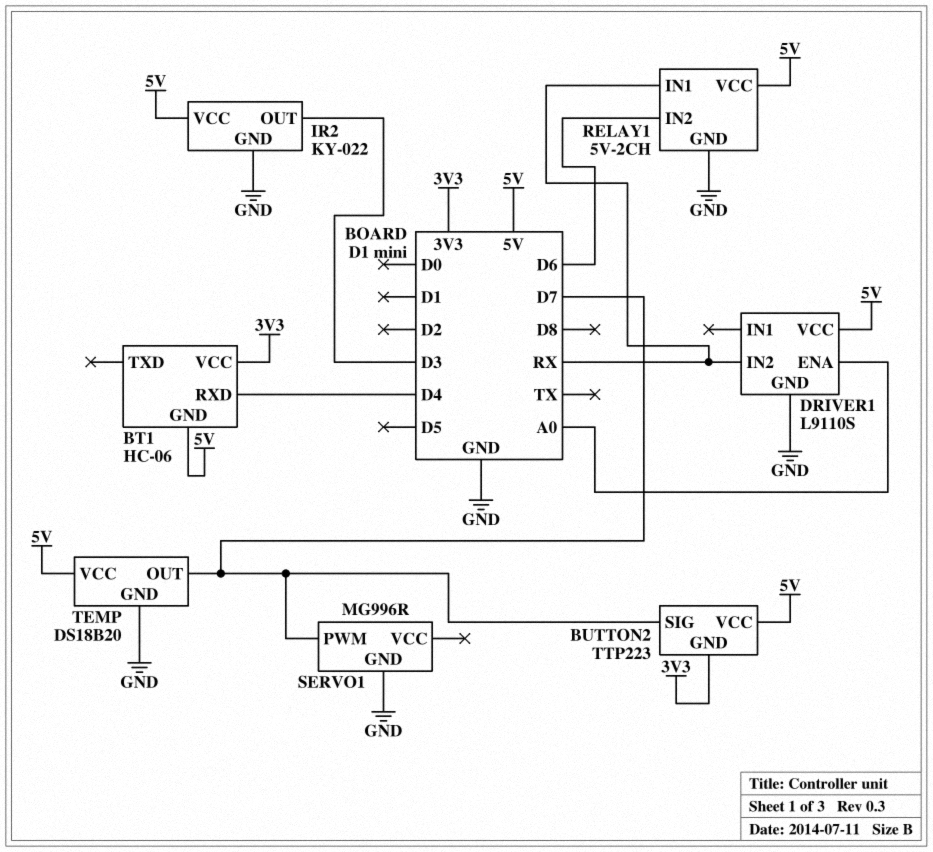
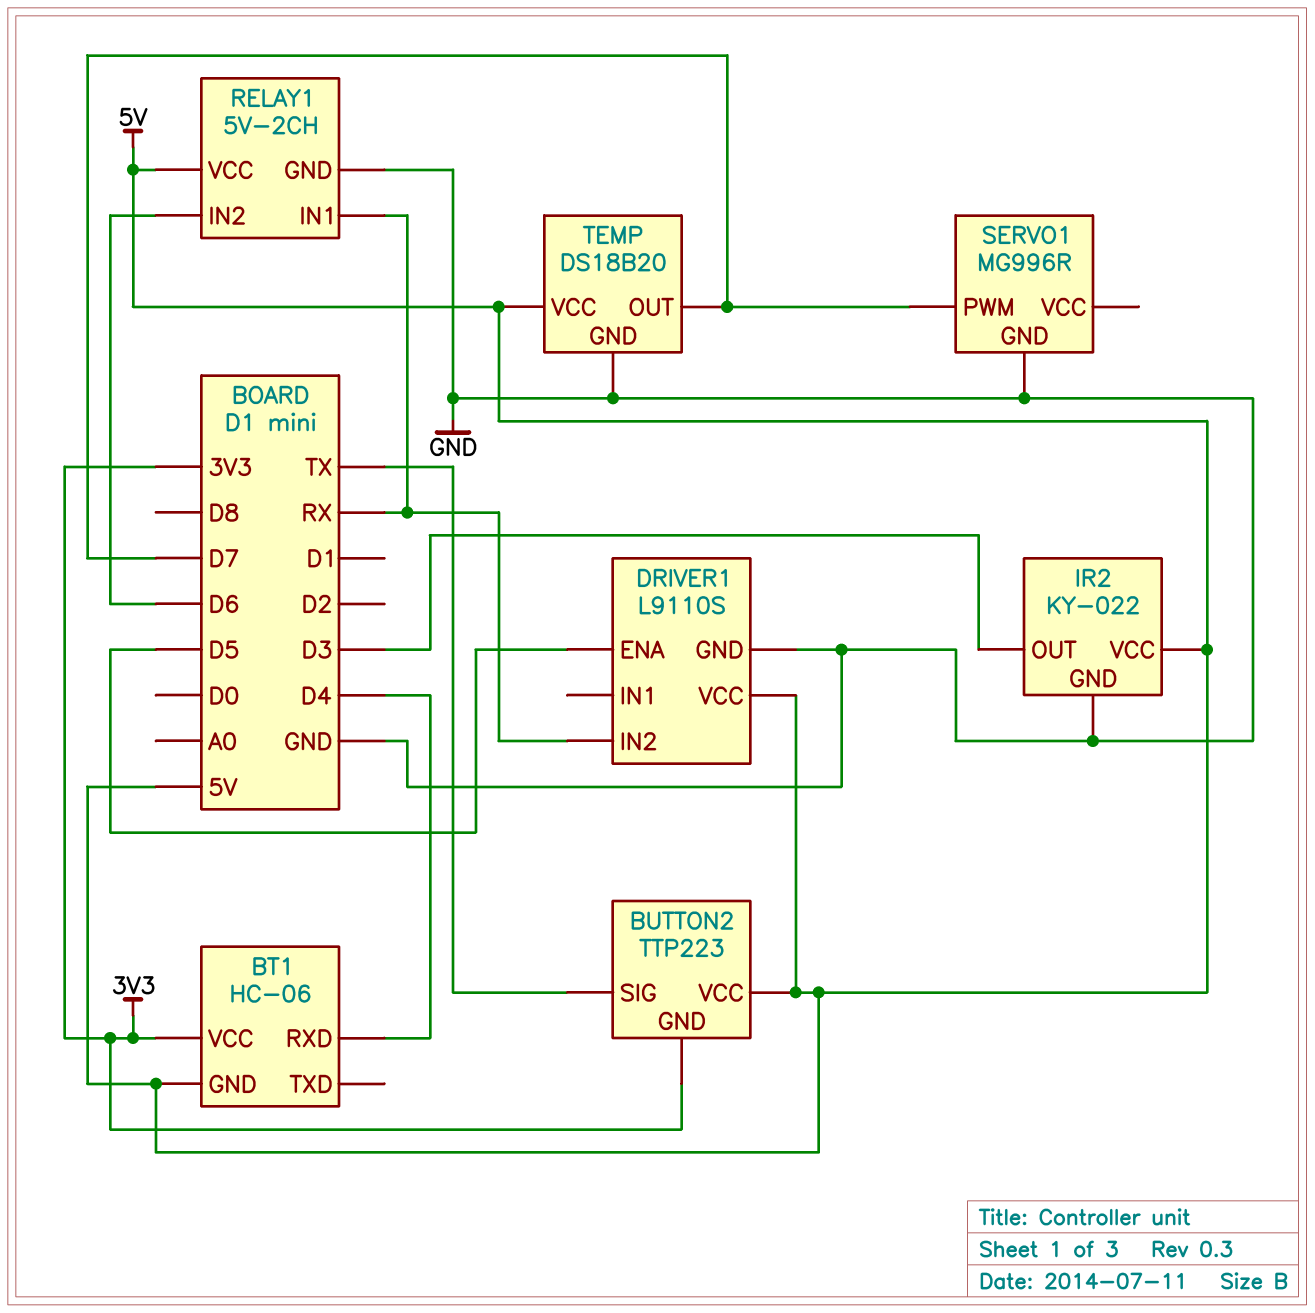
BUTTON2 pin SIG: D7 -> TX
DRIVER1 pin ENA: A0 -> D5

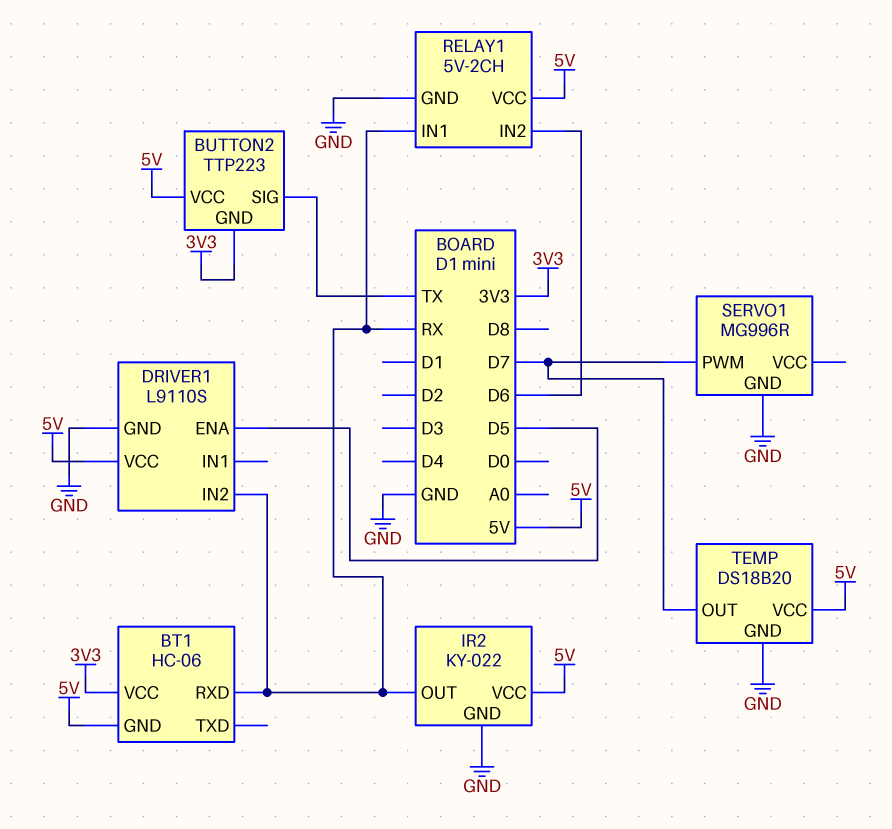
BT1 pin RXD: D4 -> RX
IR2 pin OUT: D3 -> RX

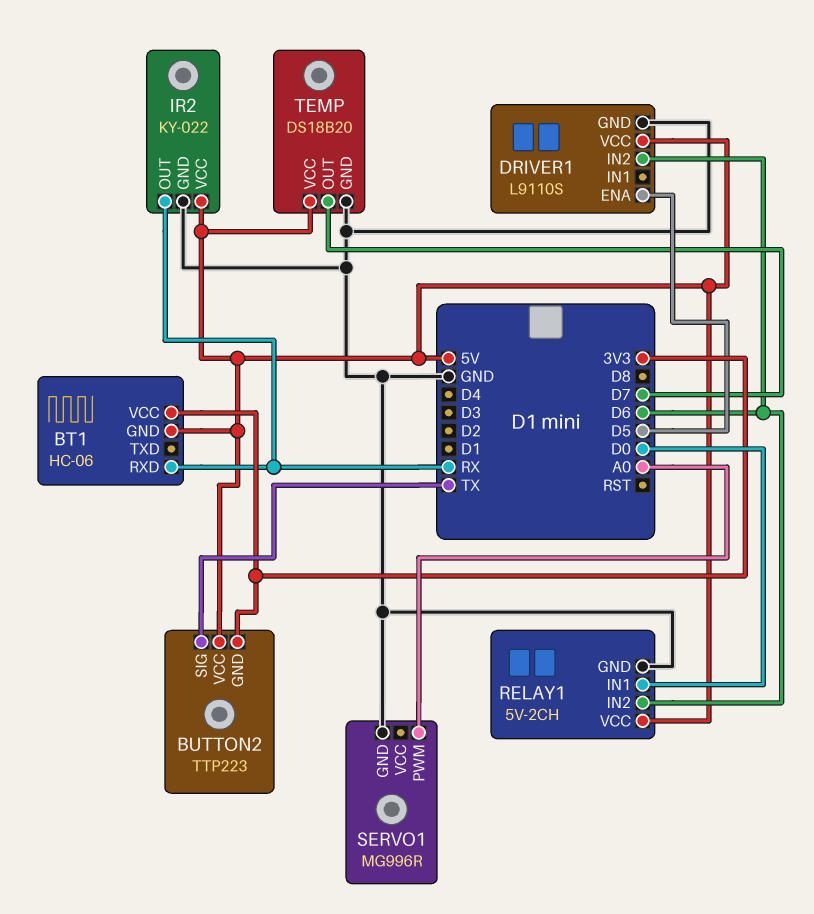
DRIVER1 pin IN2: RX -> D6
RELAY1 pin IN1: RX -> D0
SERVO1 pin PWM: D7 -> A0

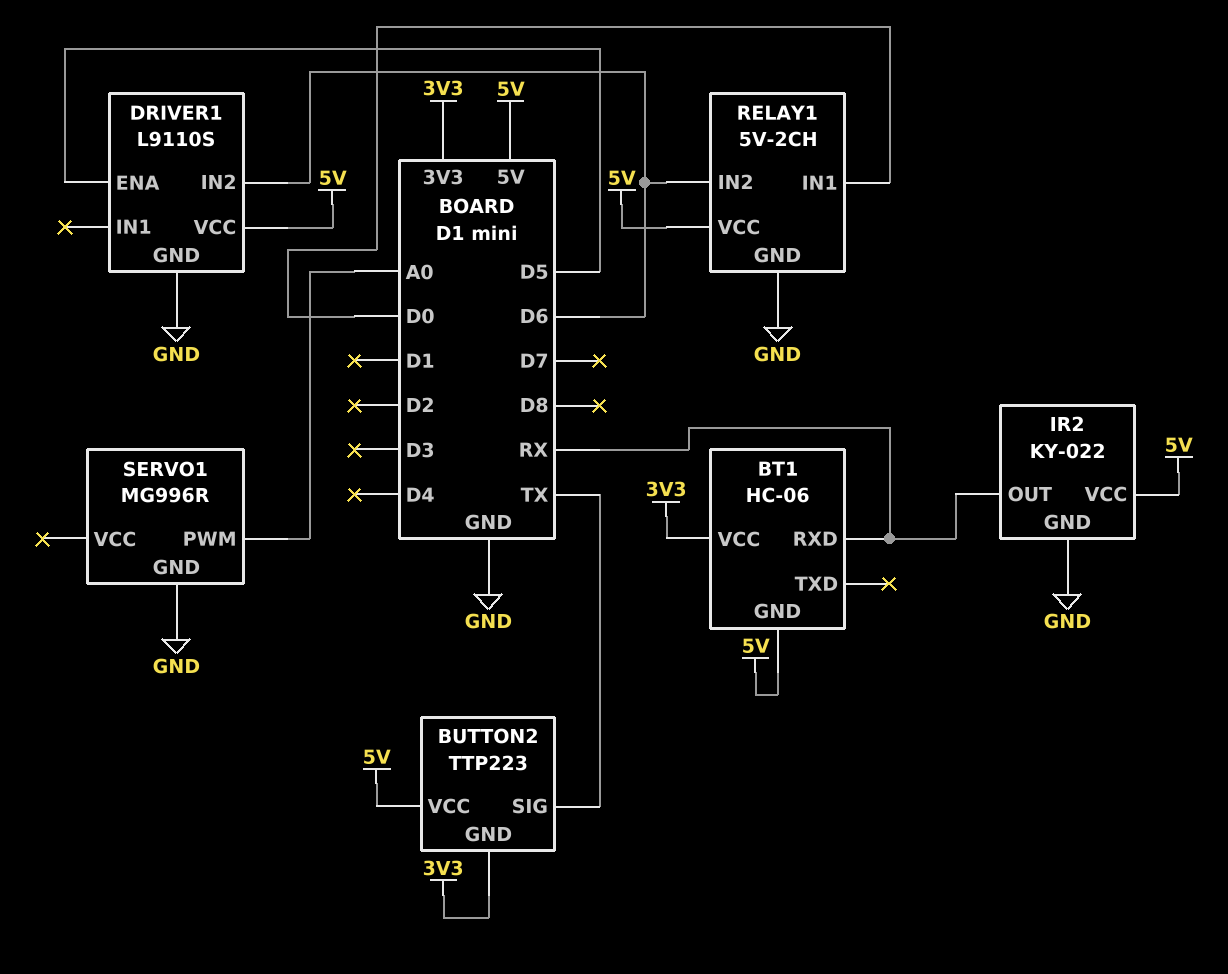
TEMP: DS18B20 -> none
TEMP pin GND: GND -> none
TEMP pin OUT: D7 -> none
TEMP pin VCC: 5V -> none

